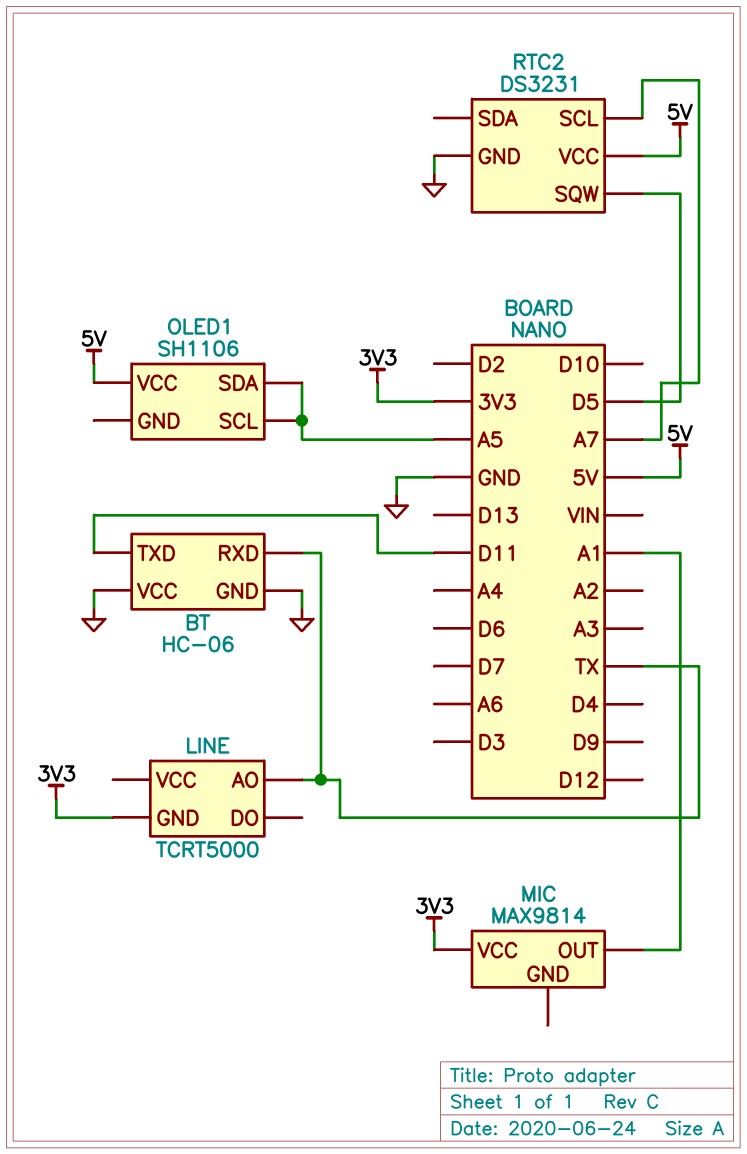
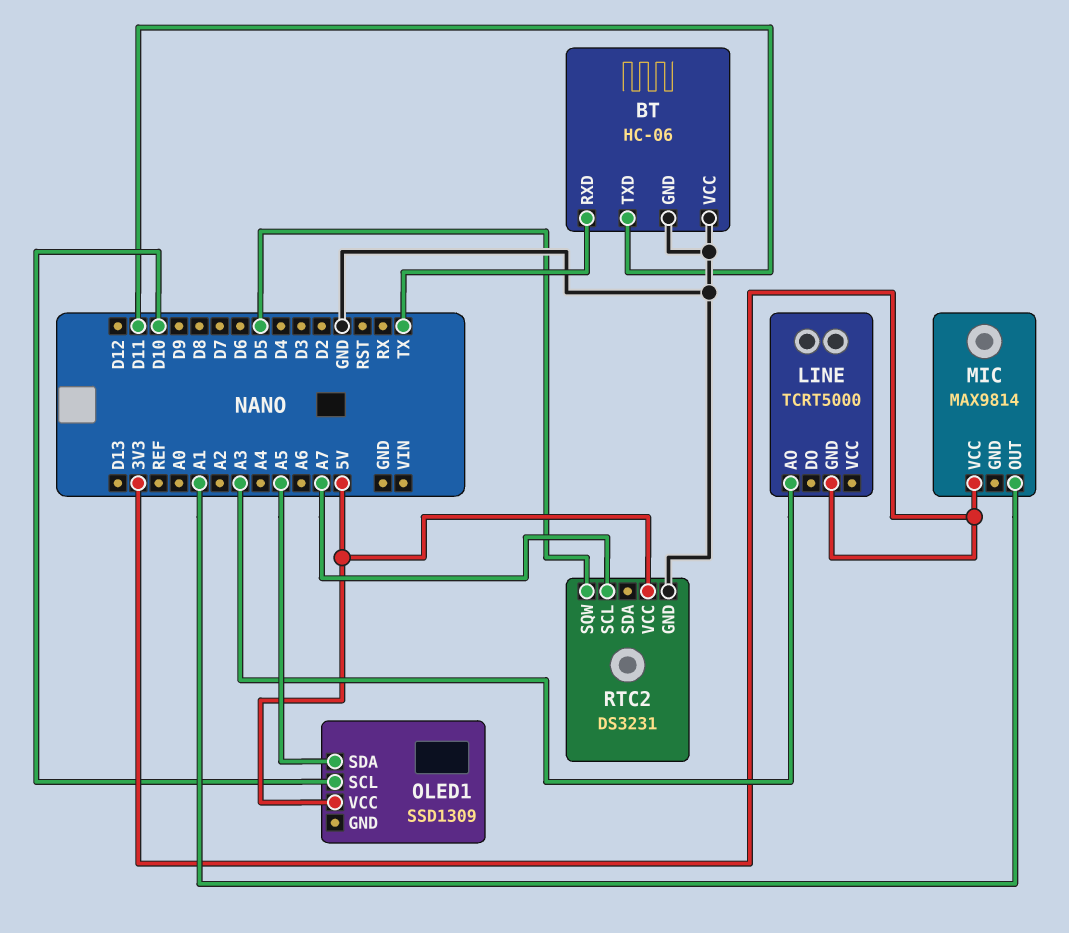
LINE pin AO: TX -> A3
OLED1: SH1106 -> SSD1309
OLED1 pin SCL: A5 -> D10

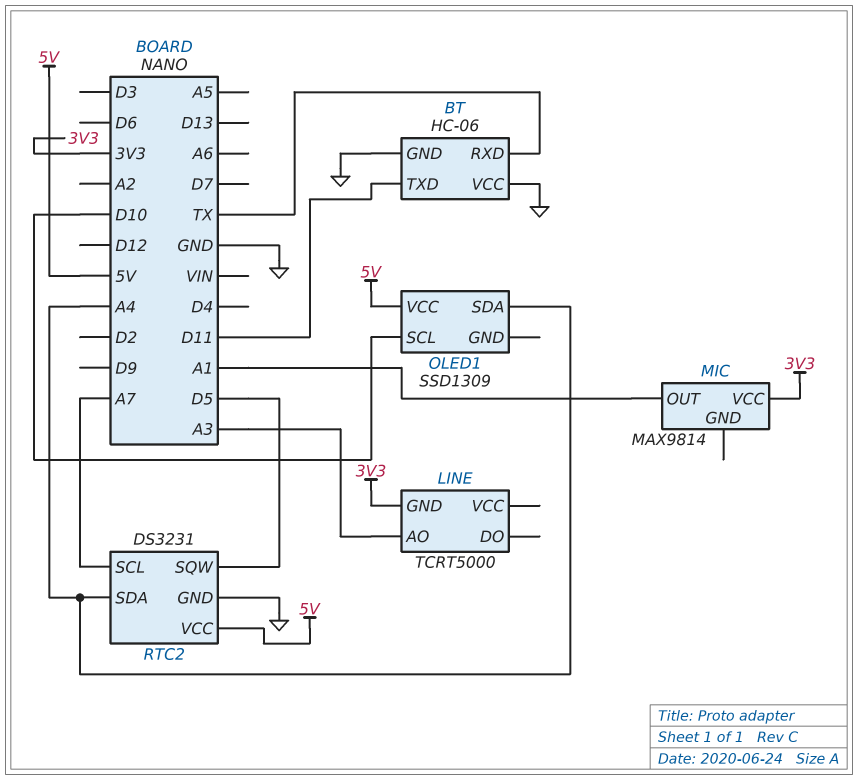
OLED1 pin SDA: A5 -> A4
RTC2 pin SDA: none -> A4

